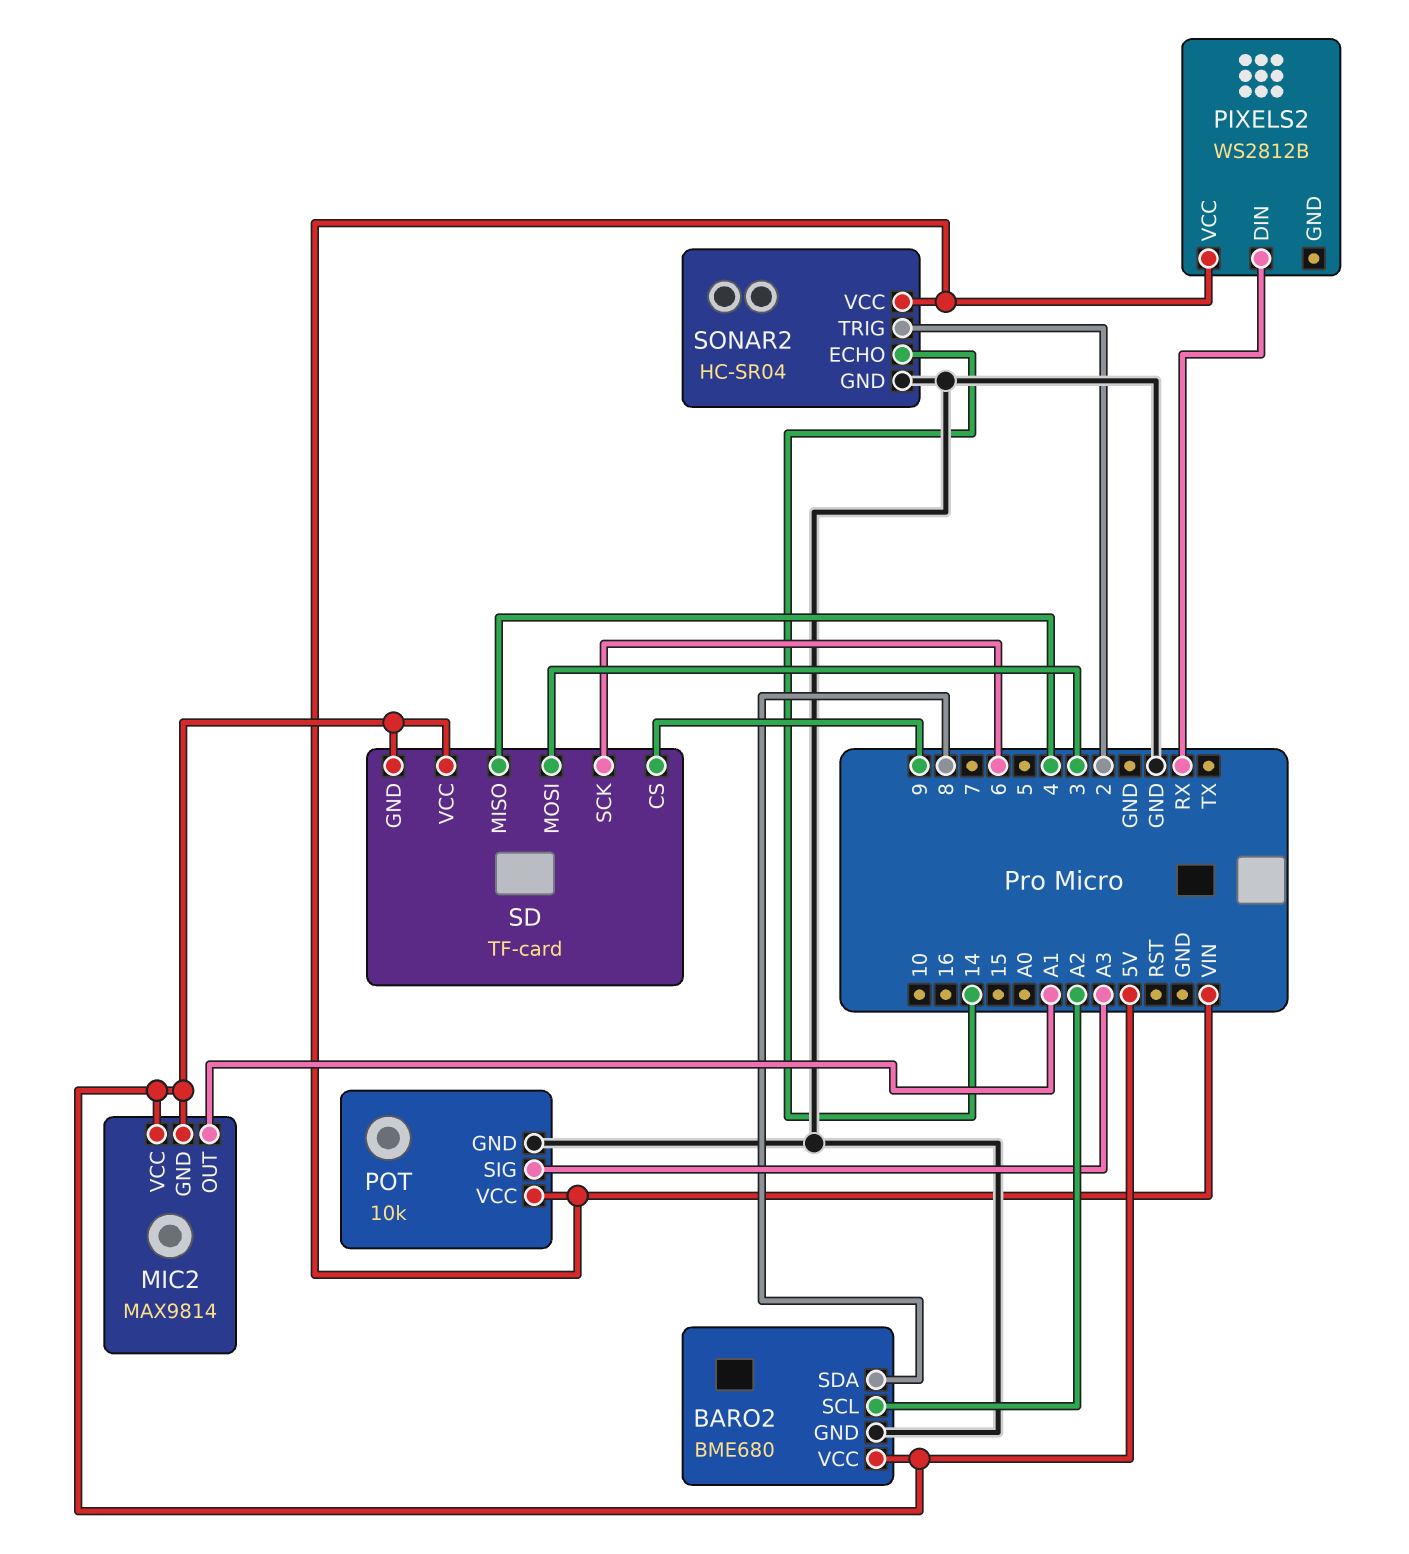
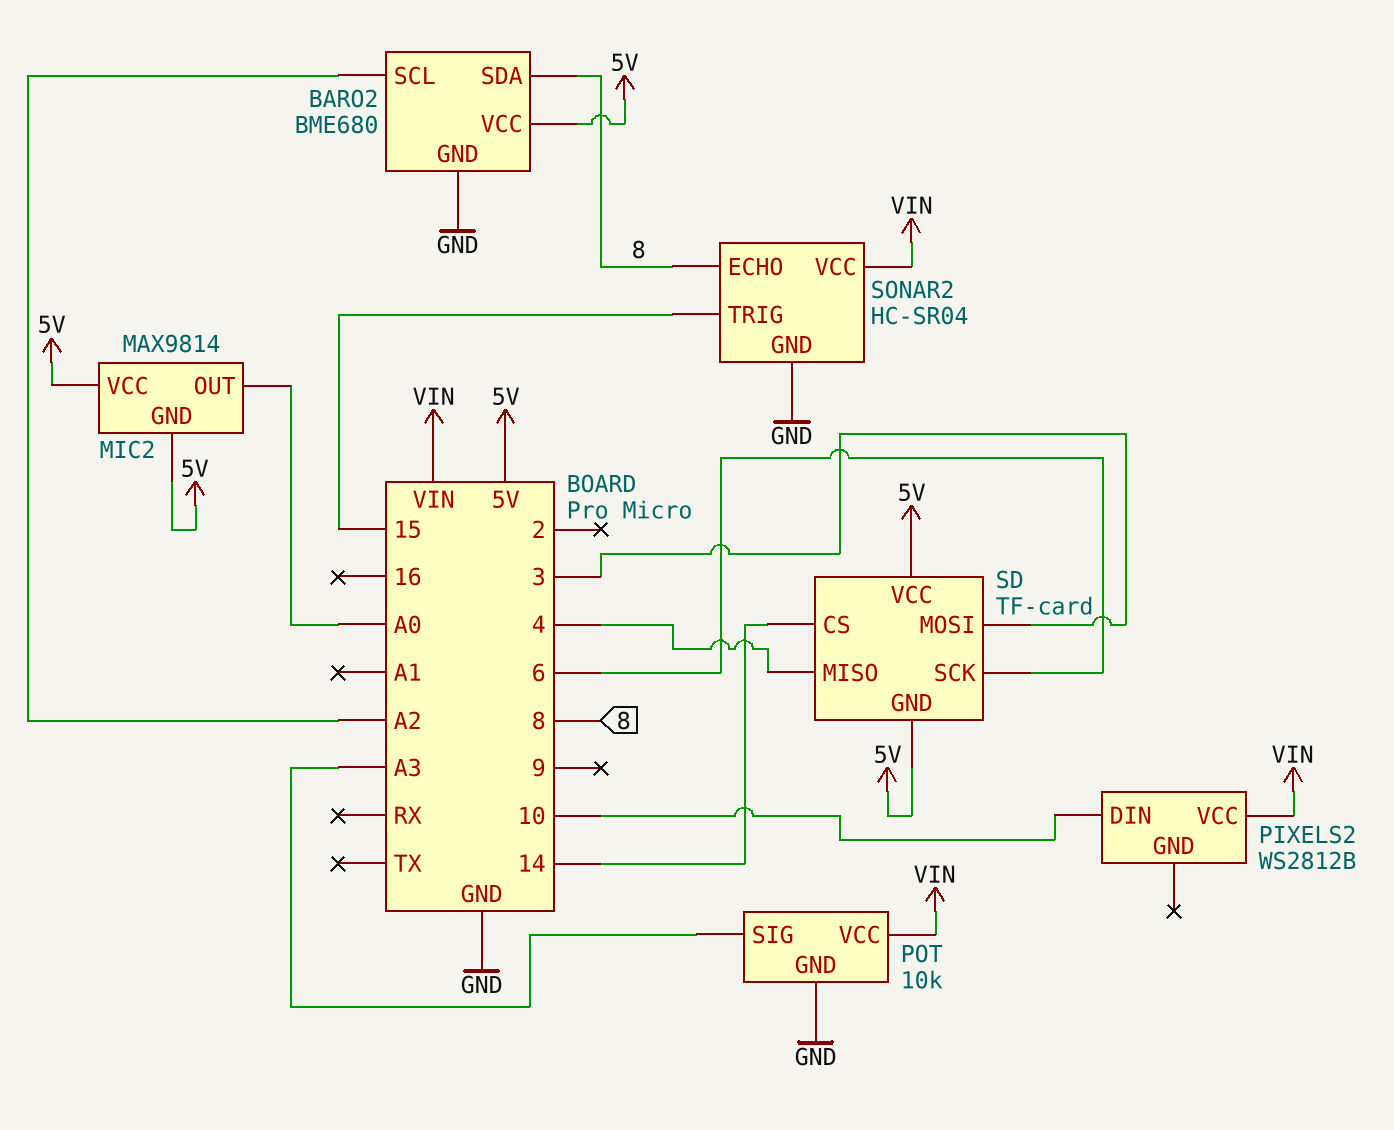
MIC2 pin OUT: A1 -> A0
PIXELS2 pin DIN: RX -> 10
SD pin CS: 9 -> 14
SONAR2 pin ECHO: 14 -> 8
SONAR2 pin TRIG: 2 -> 15

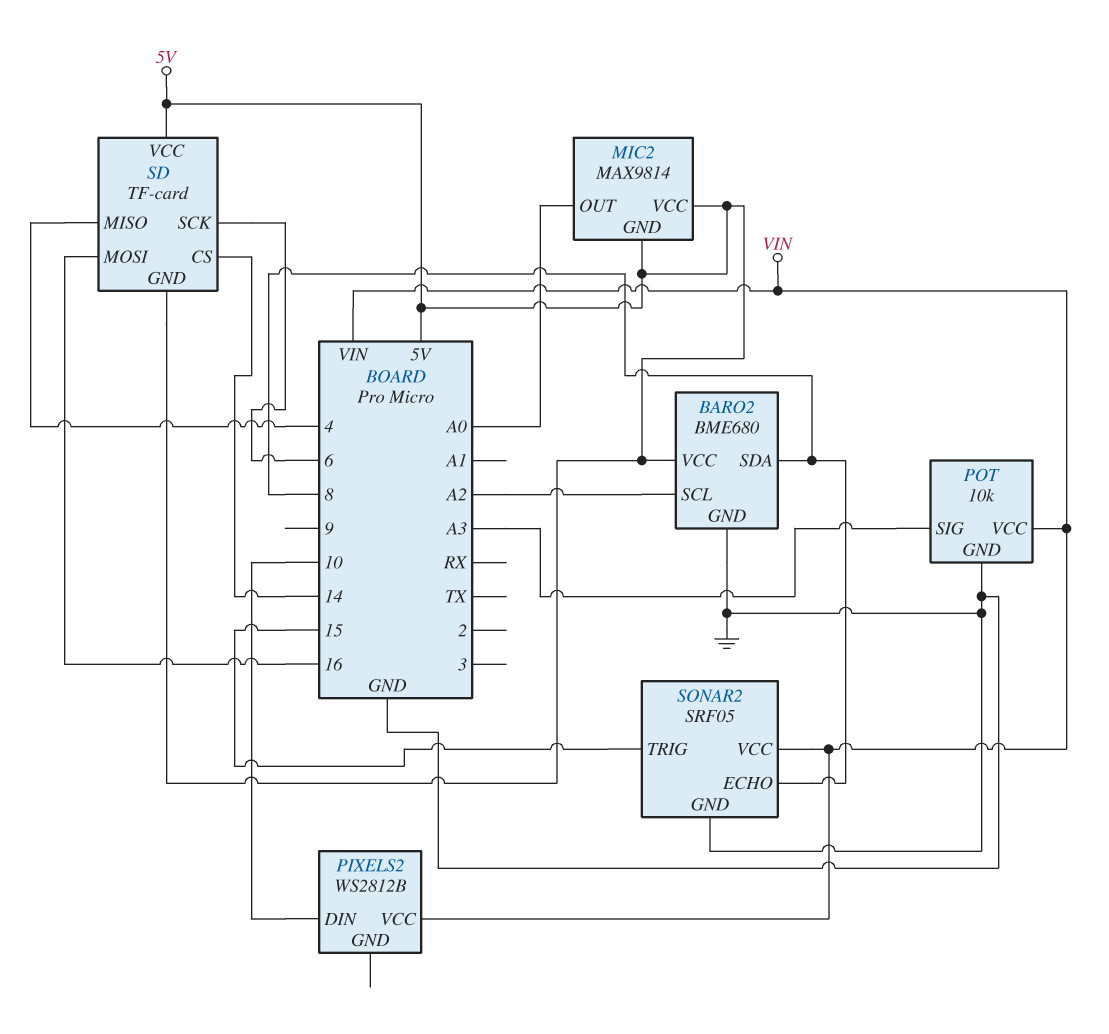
SD pin MOSI: 3 -> 16
SONAR2: HC-SR04 -> SRF05

